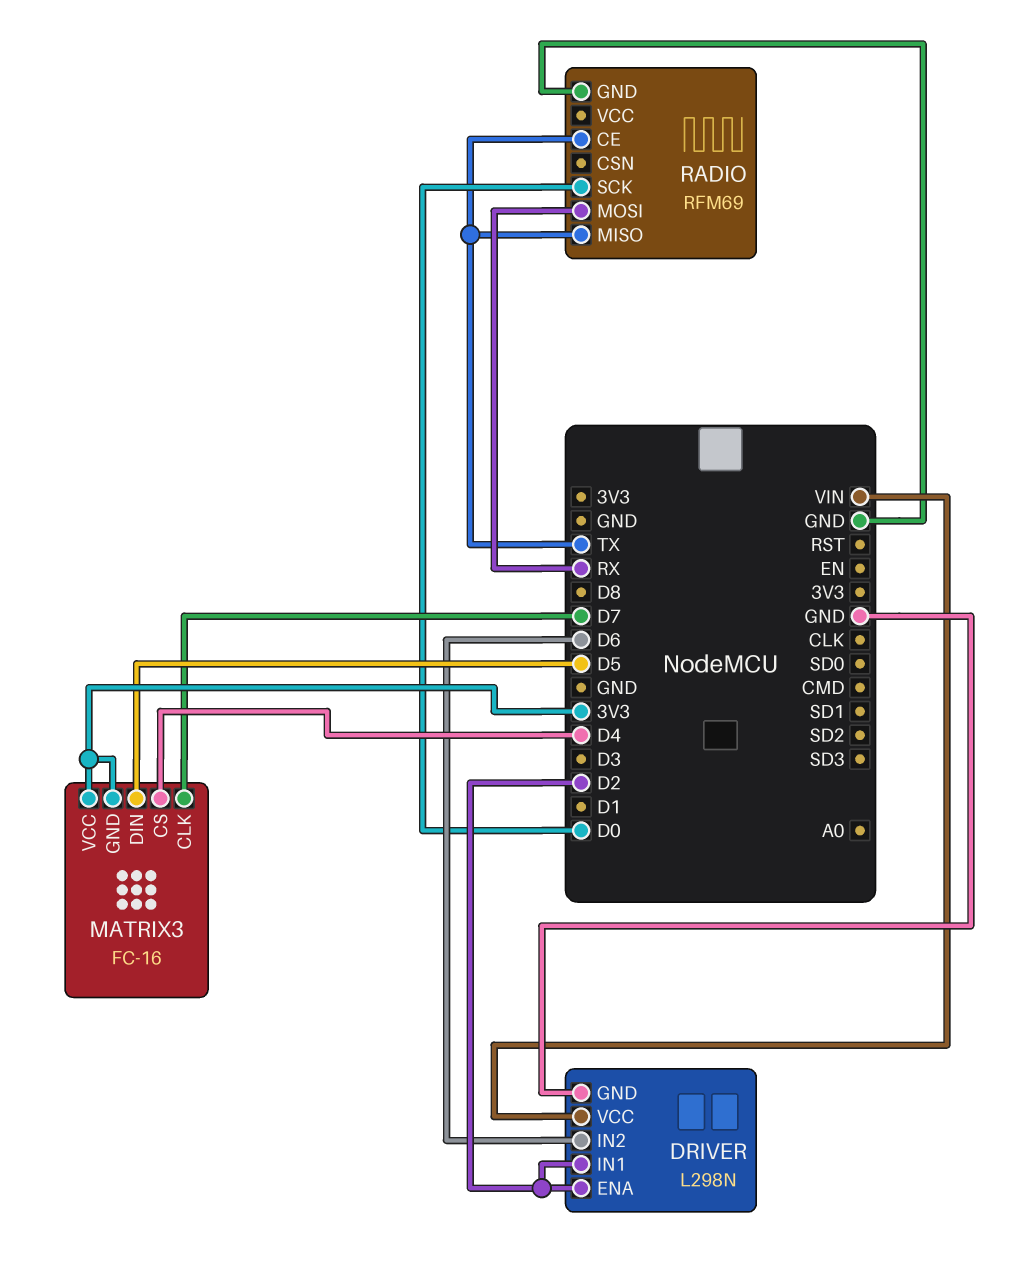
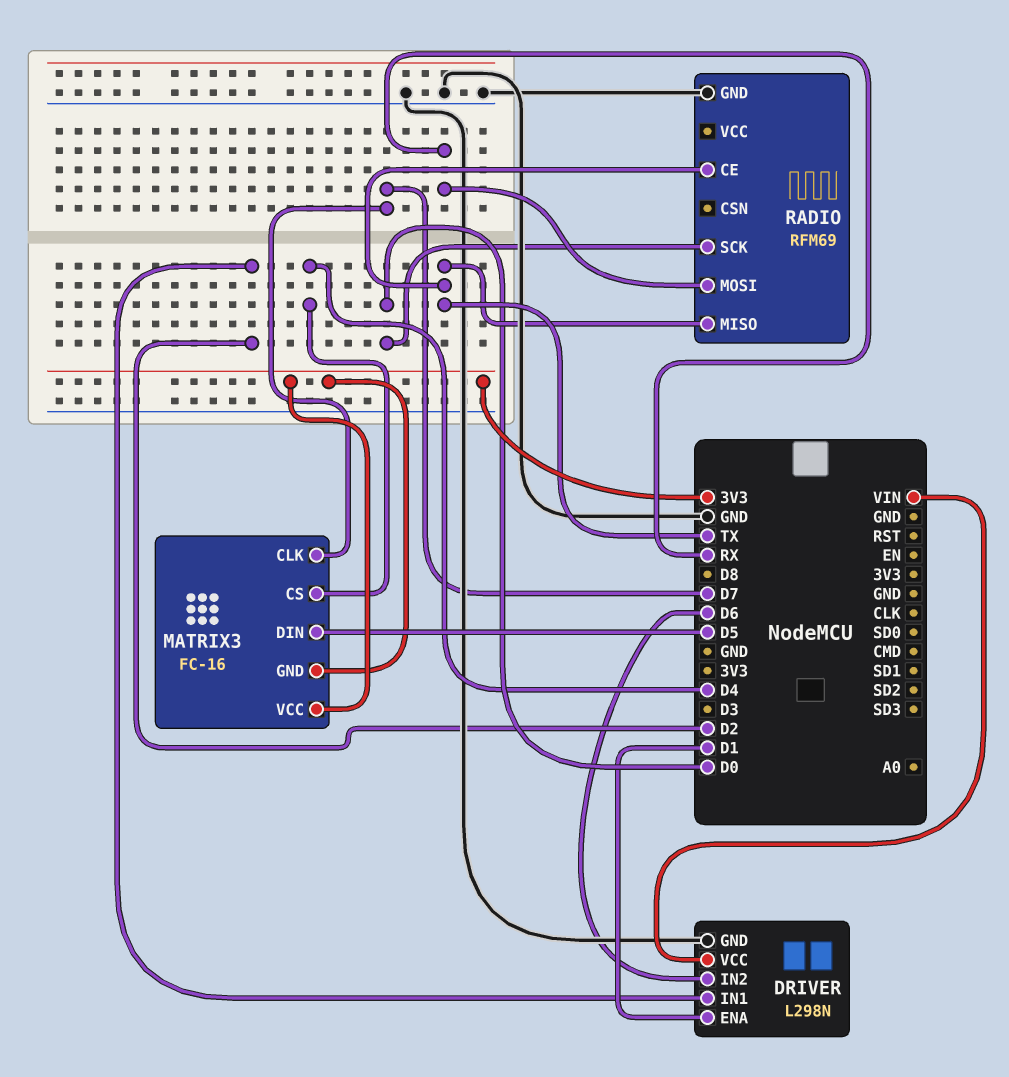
DRIVER pin ENA: D2 -> D1

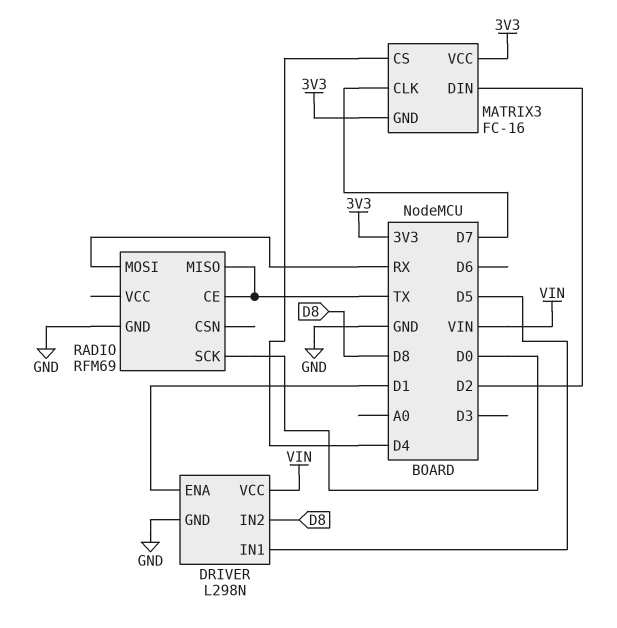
DRIVER pin IN1: D2 -> D5
DRIVER pin IN2: D6 -> D8
MATRIX3 pin DIN: D5 -> D2

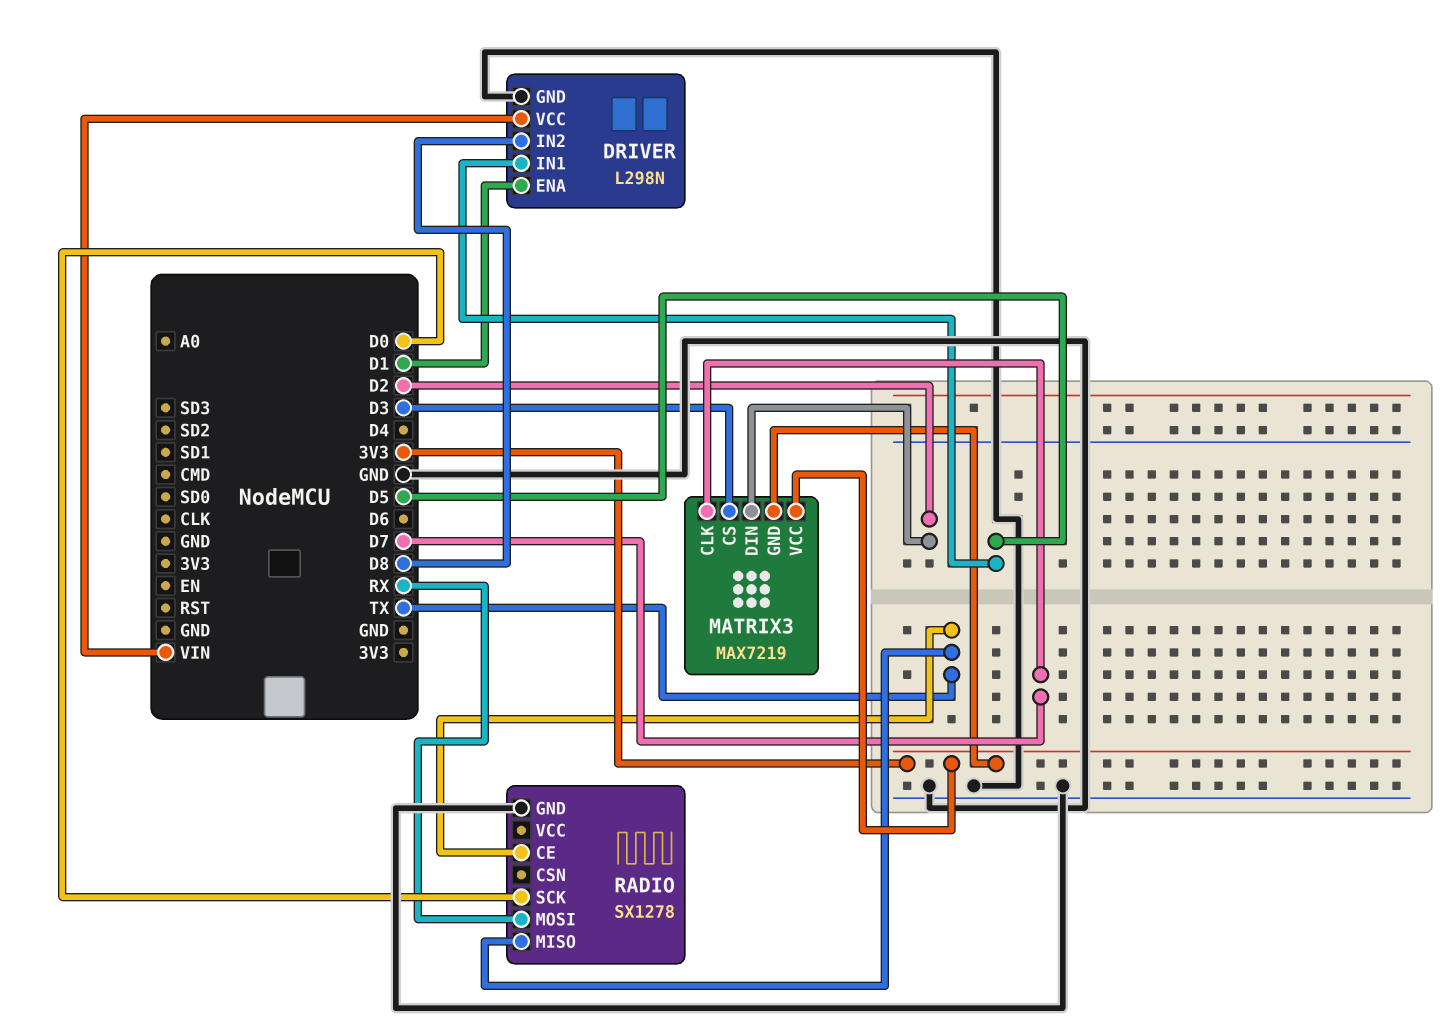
MATRIX3: FC-16 -> MAX7219
MATRIX3 pin CS: D4 -> D3
RADIO: RFM69 -> SX1278

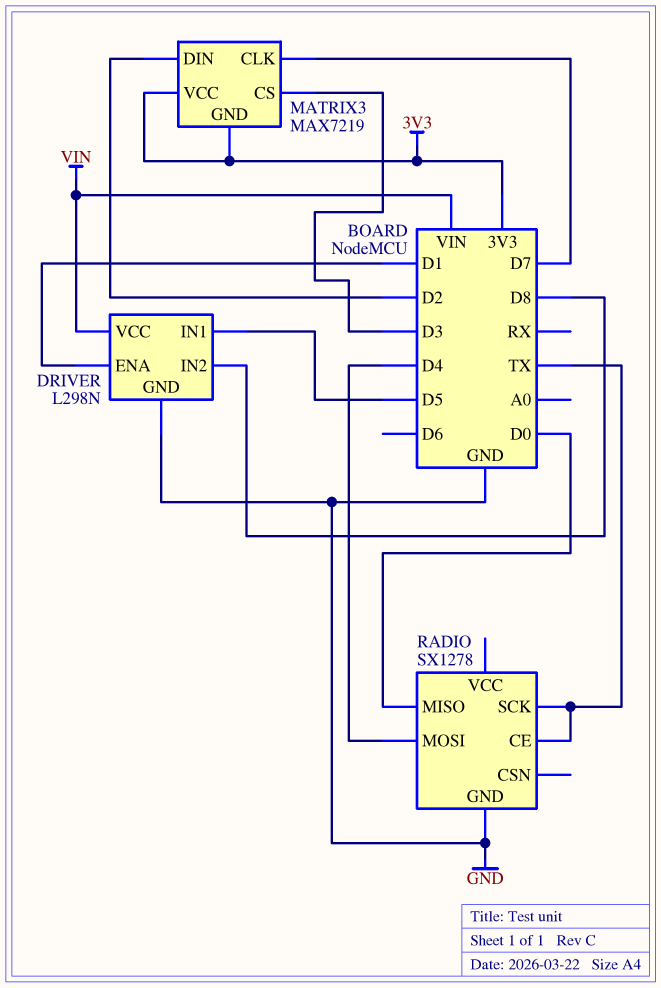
RADIO pin MISO: TX -> D0
RADIO pin MOSI: RX -> D4
RADIO pin SCK: D0 -> TX

